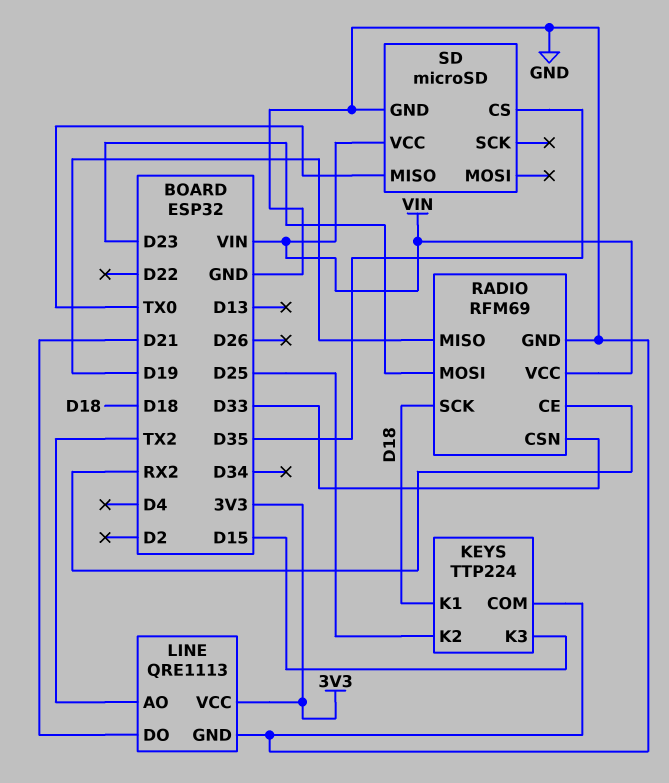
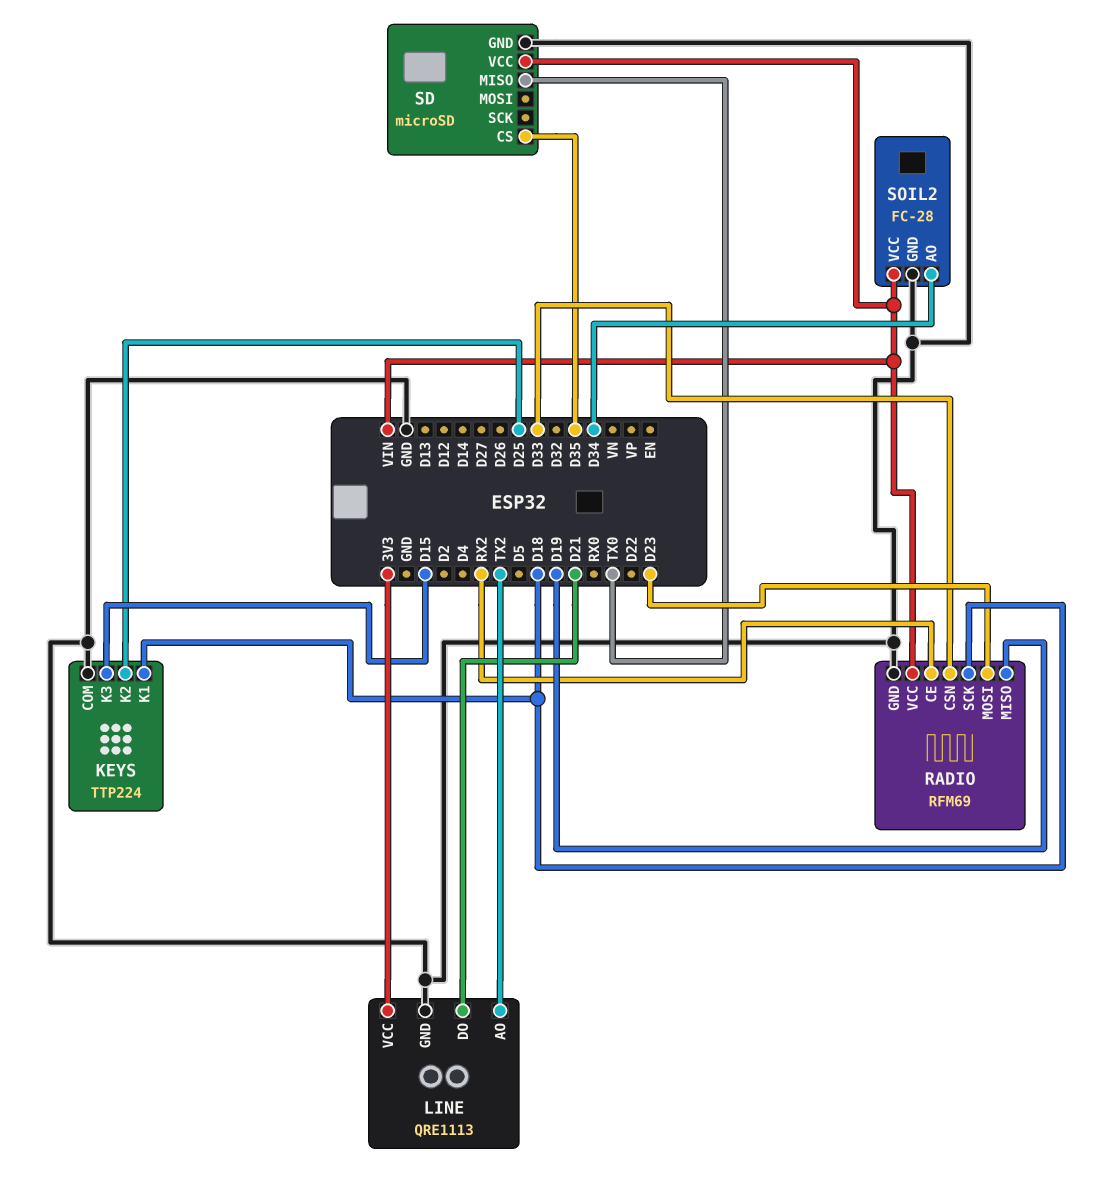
SOIL2: none -> FC-28
SOIL2 pin AO: none -> D34
SOIL2 pin GND: none -> GND
SOIL2 pin VCC: none -> VIN

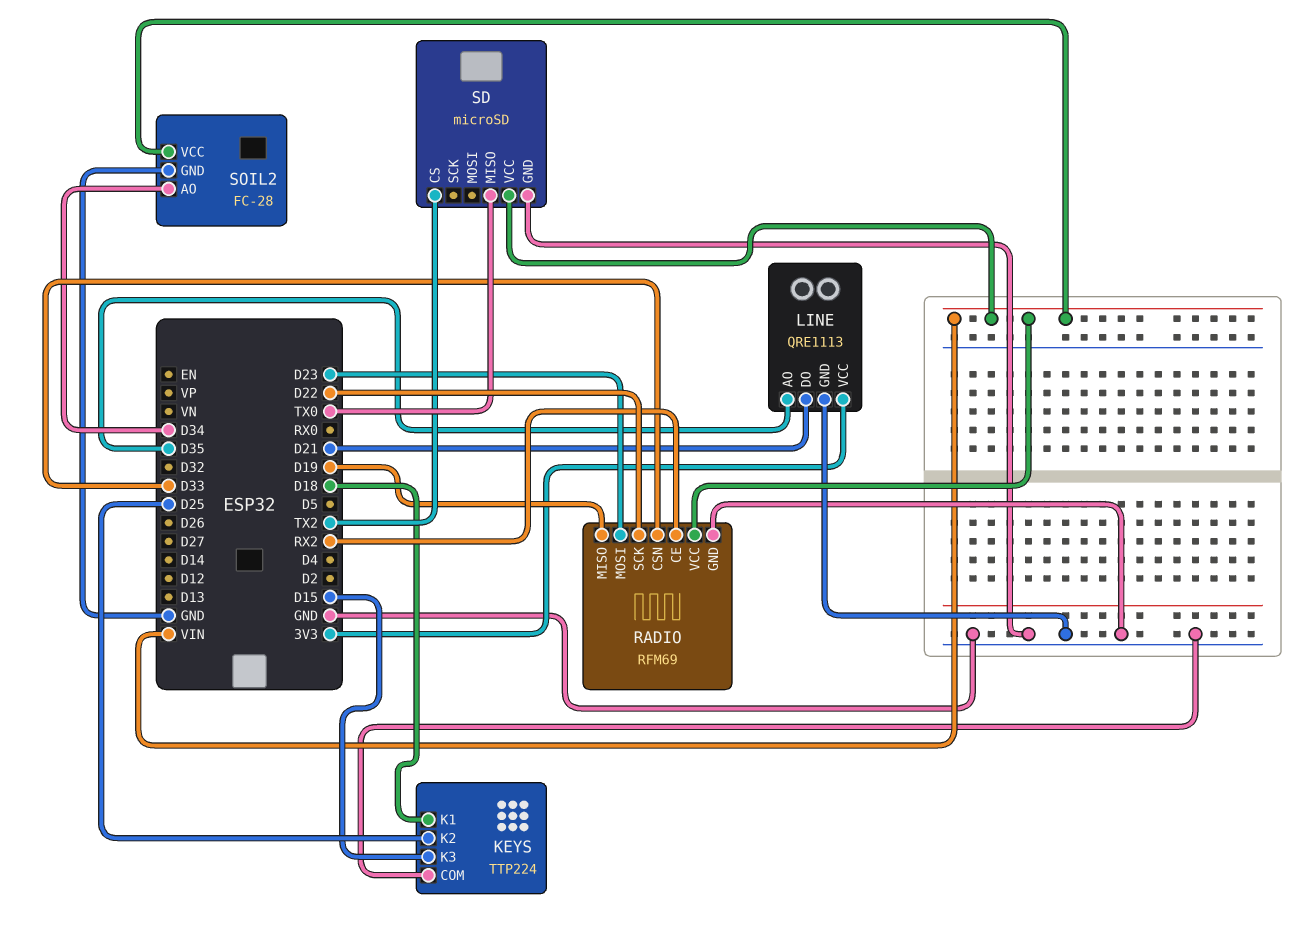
LINE pin AO: TX2 -> D35
RADIO pin SCK: D18 -> D22
SD pin CS: D35 -> TX2

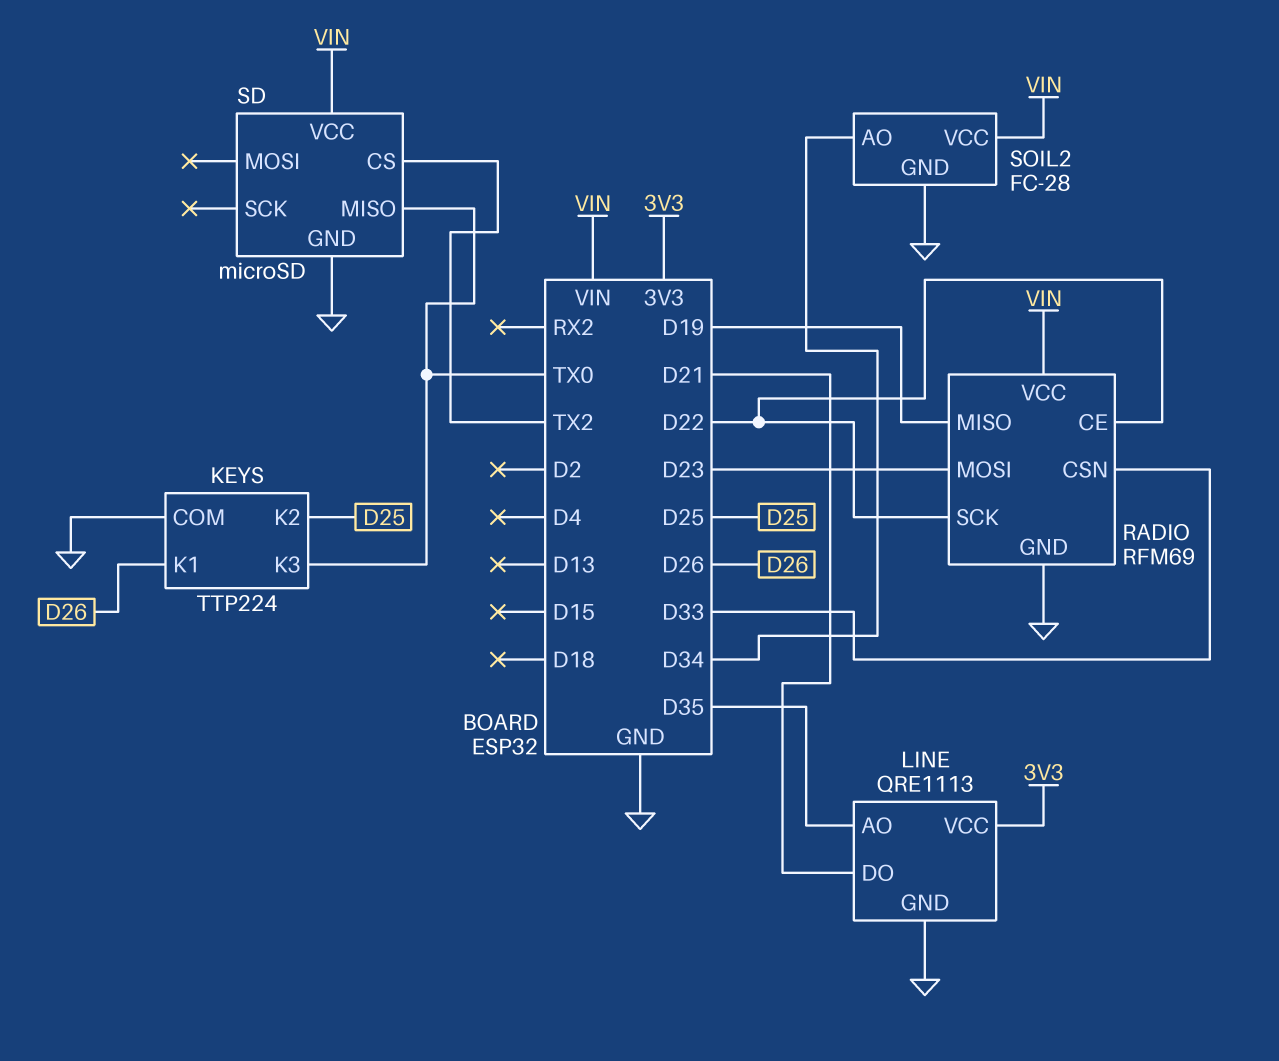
KEYS pin K1: D18 -> D26
KEYS pin K3: D15 -> TX0
RADIO pin CE: RX2 -> D22

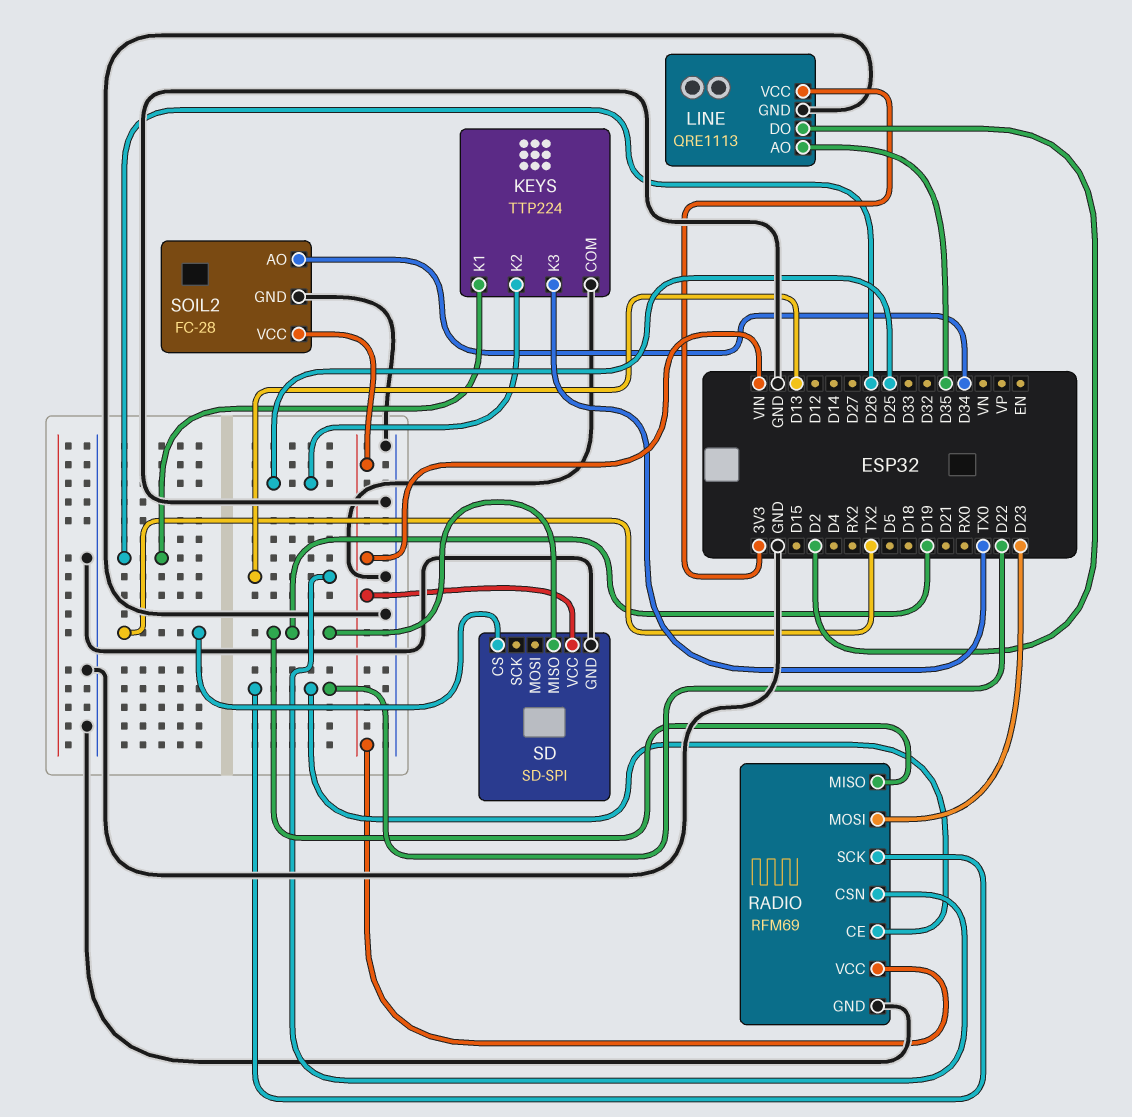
LINE pin DO: D21 -> D2
RADIO pin CSN: D33 -> D13
SD: microSD -> SD-SPI
SD pin MISO: TX0 -> D19

